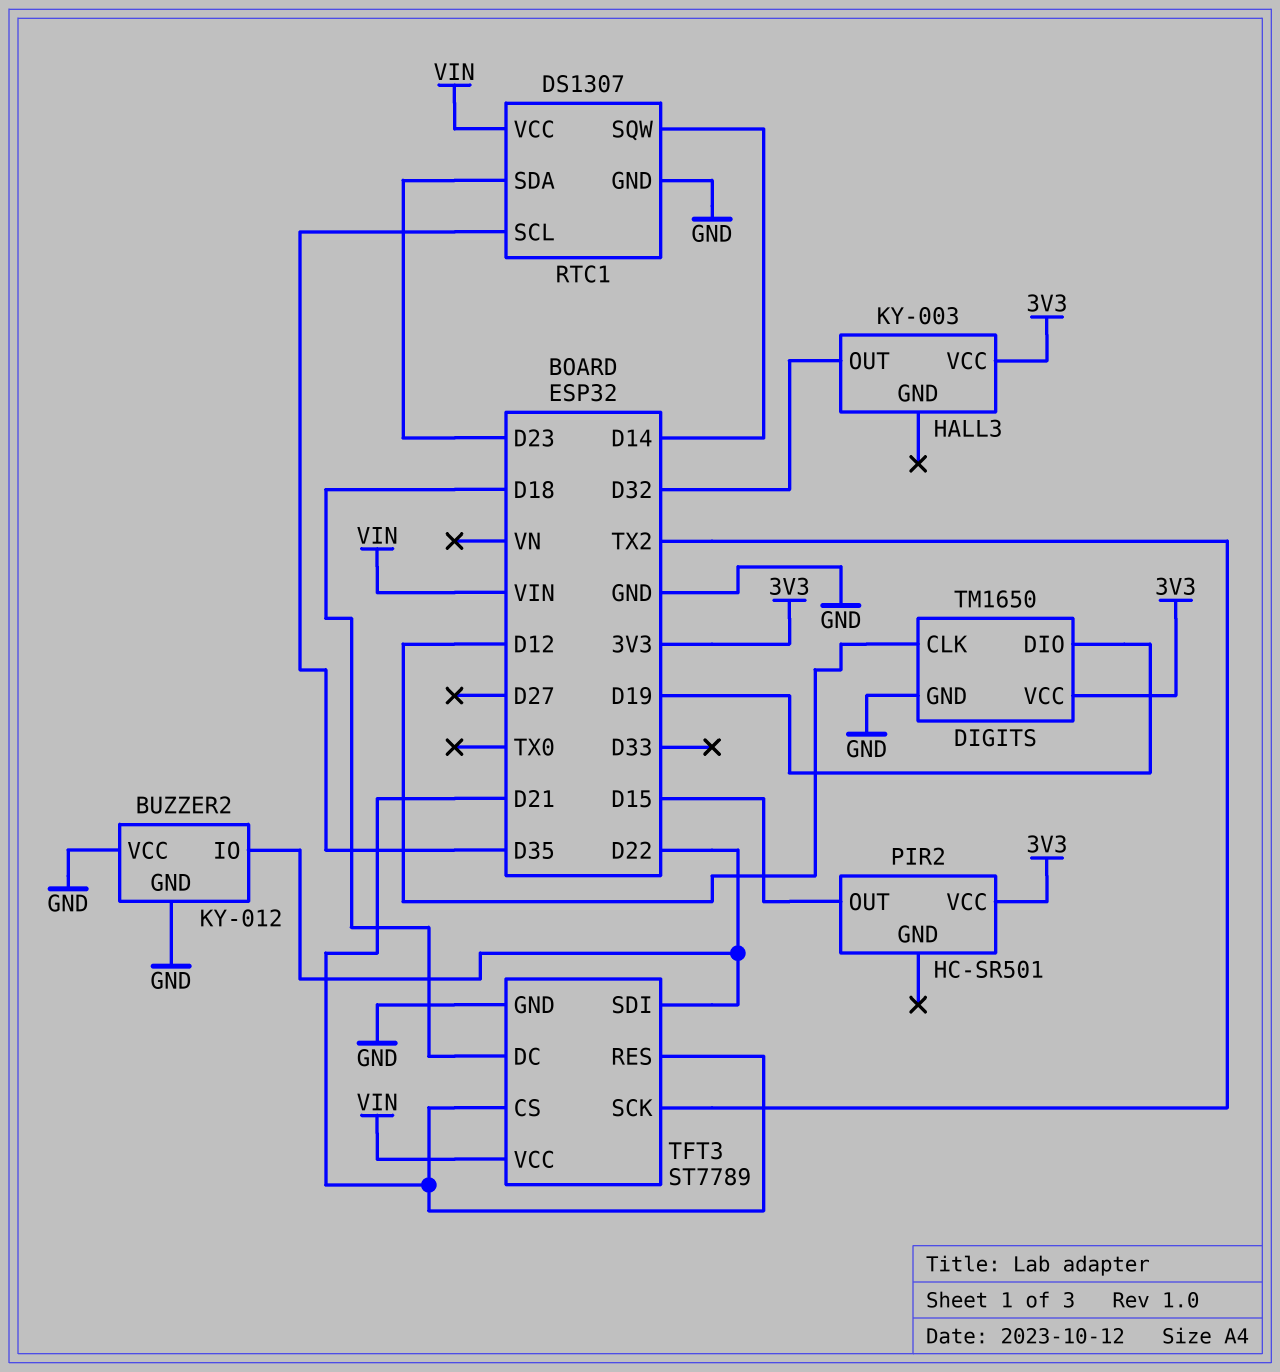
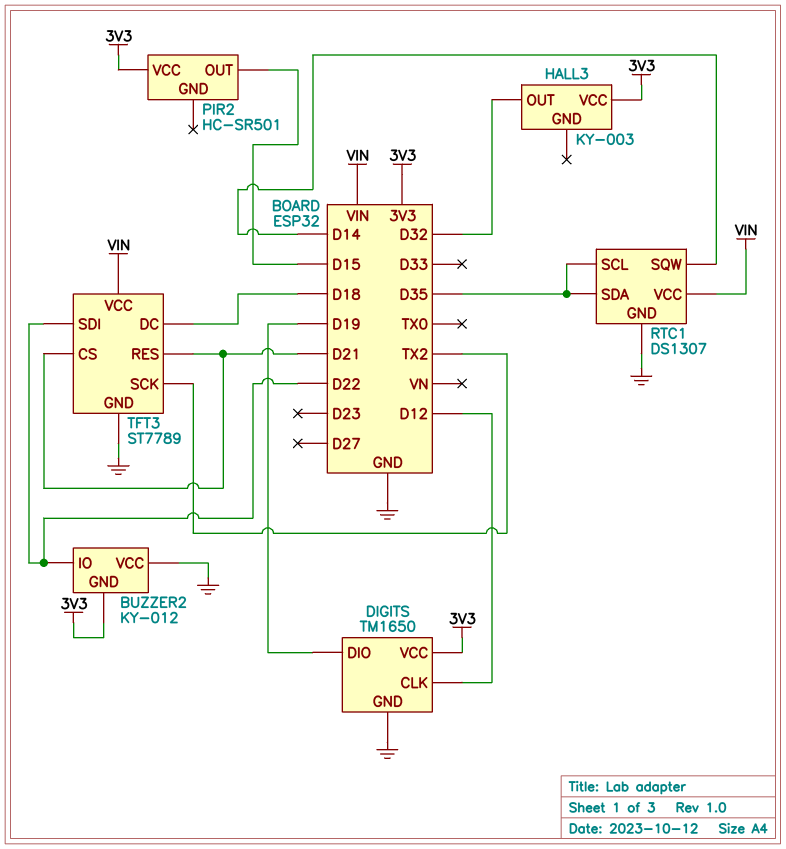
BUZZER2 pin GND: GND -> 3V3
RTC1 pin SDA: D23 -> D35

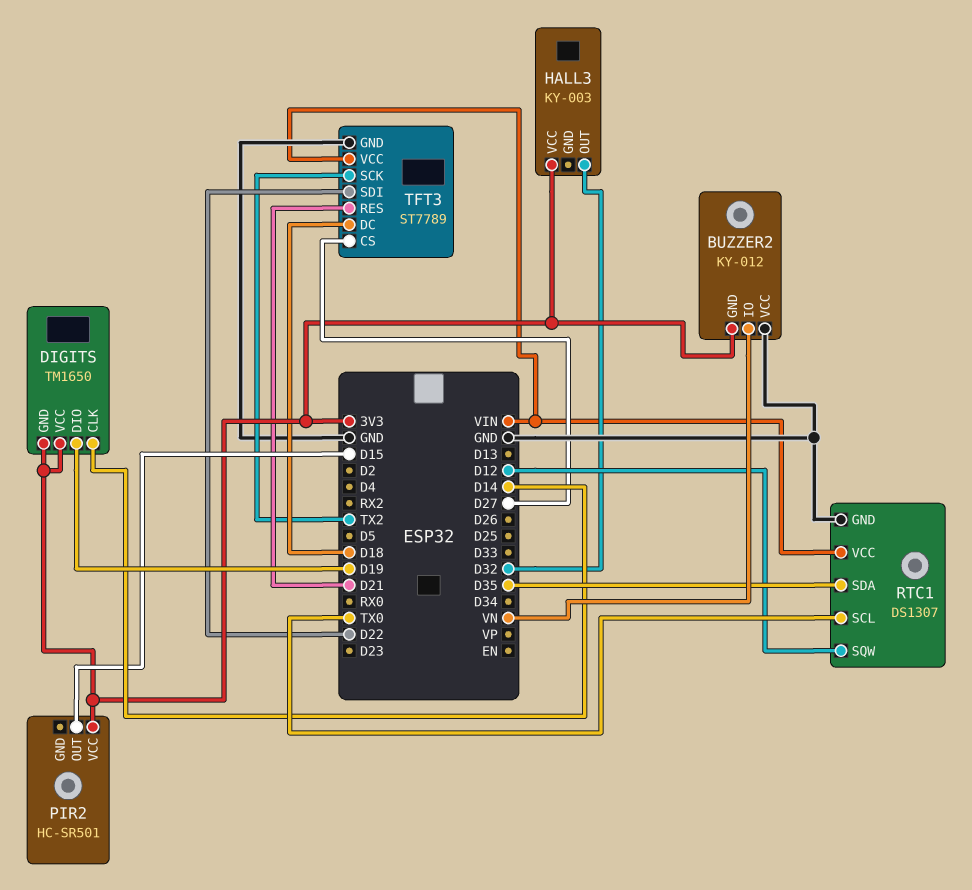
BUZZER2 pin IO: D22 -> VN
DIGITS pin CLK: D12 -> D14
DIGITS pin GND: GND -> 3V3
RTC1 pin SCL: D35 -> TX0
RTC1 pin SQW: D14 -> D12
TFT3 pin CS: D21 -> D27

